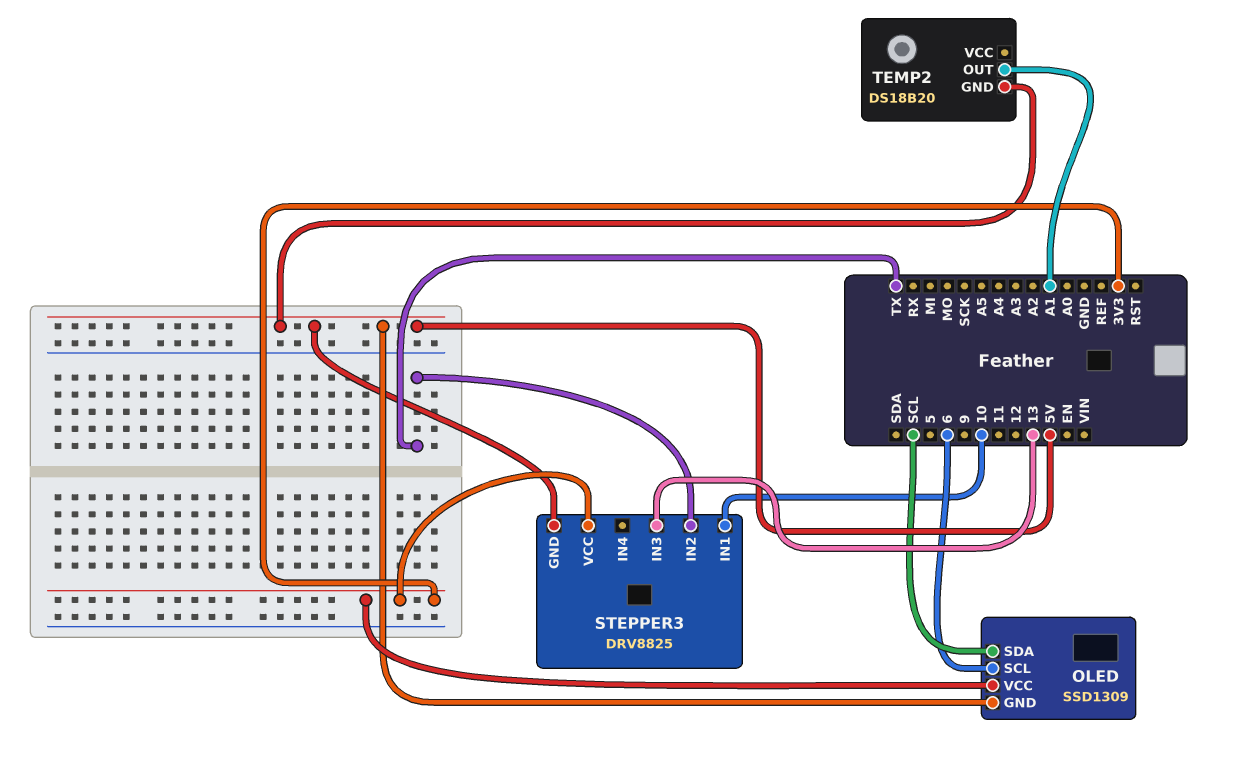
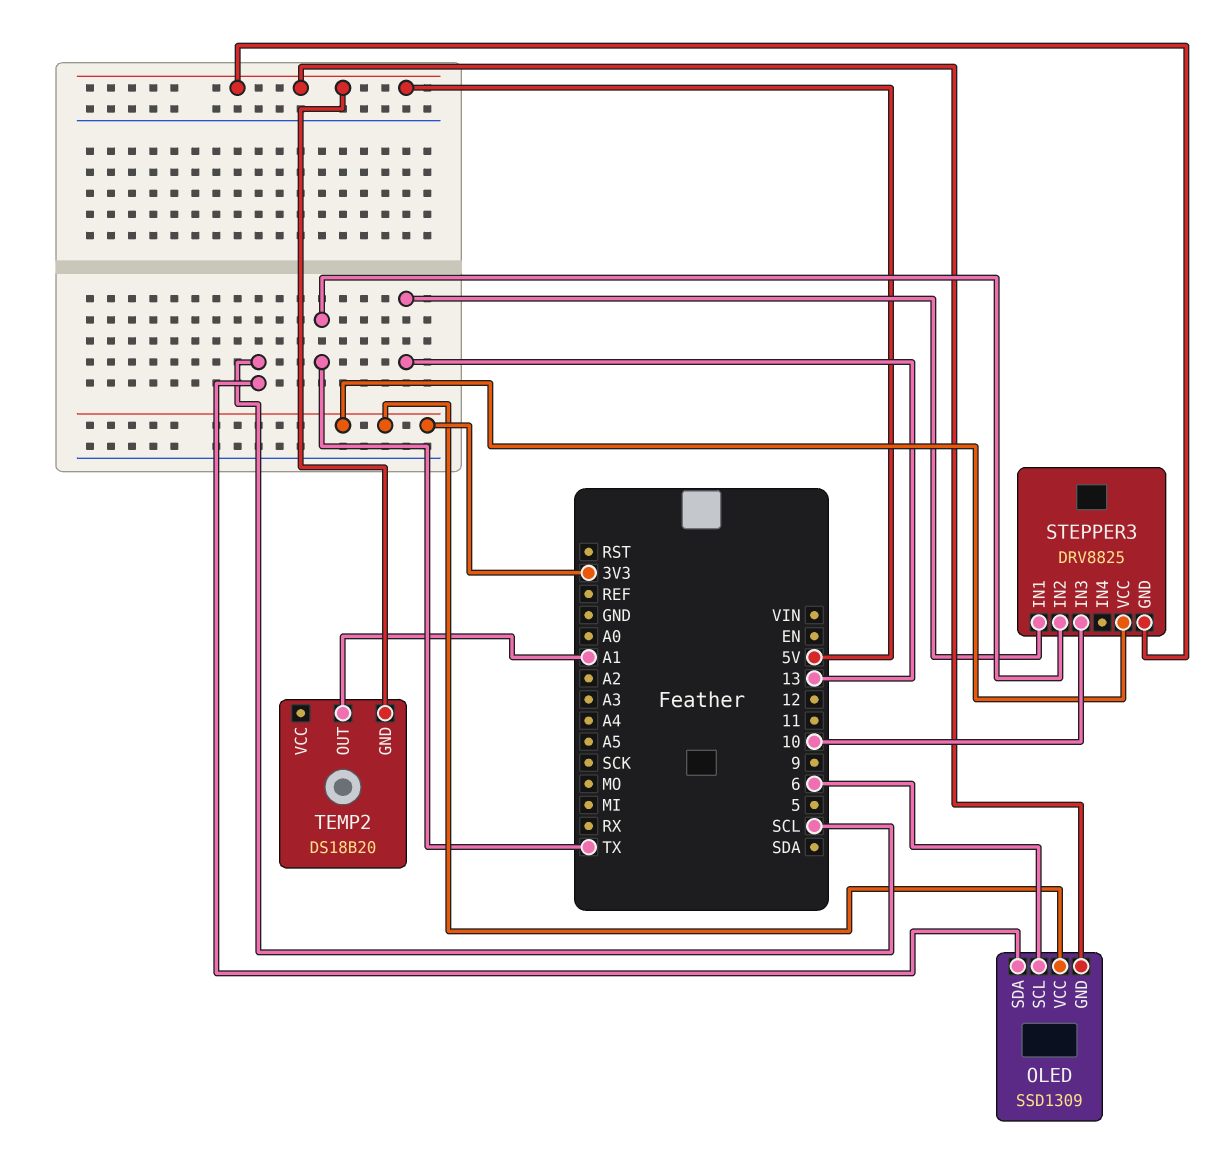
STEPPER3 pin IN1: 10 -> 13
STEPPER3 pin IN3: 13 -> 10

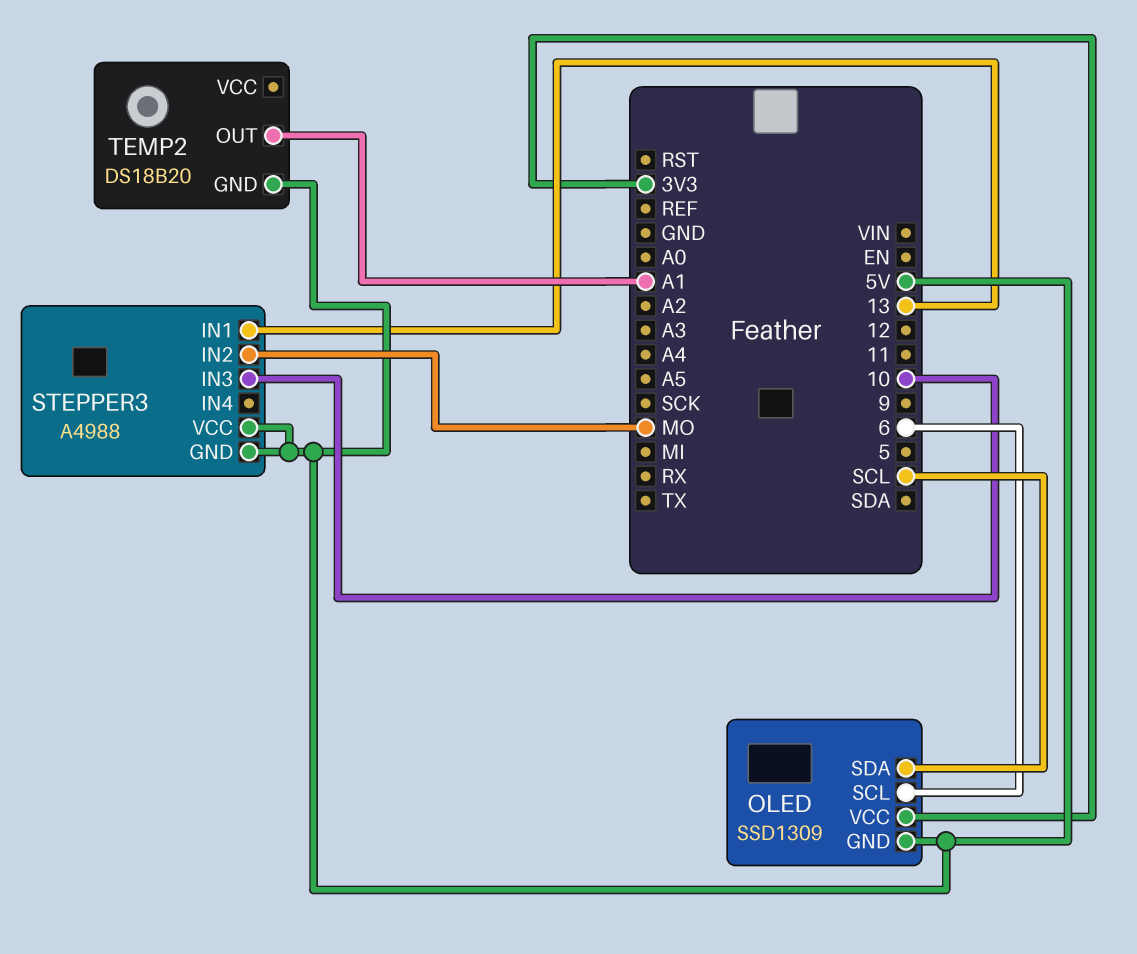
STEPPER3: DRV8825 -> A4988
STEPPER3 pin IN2: TX -> MO
STEPPER3 pin VCC: 3V3 -> 5V

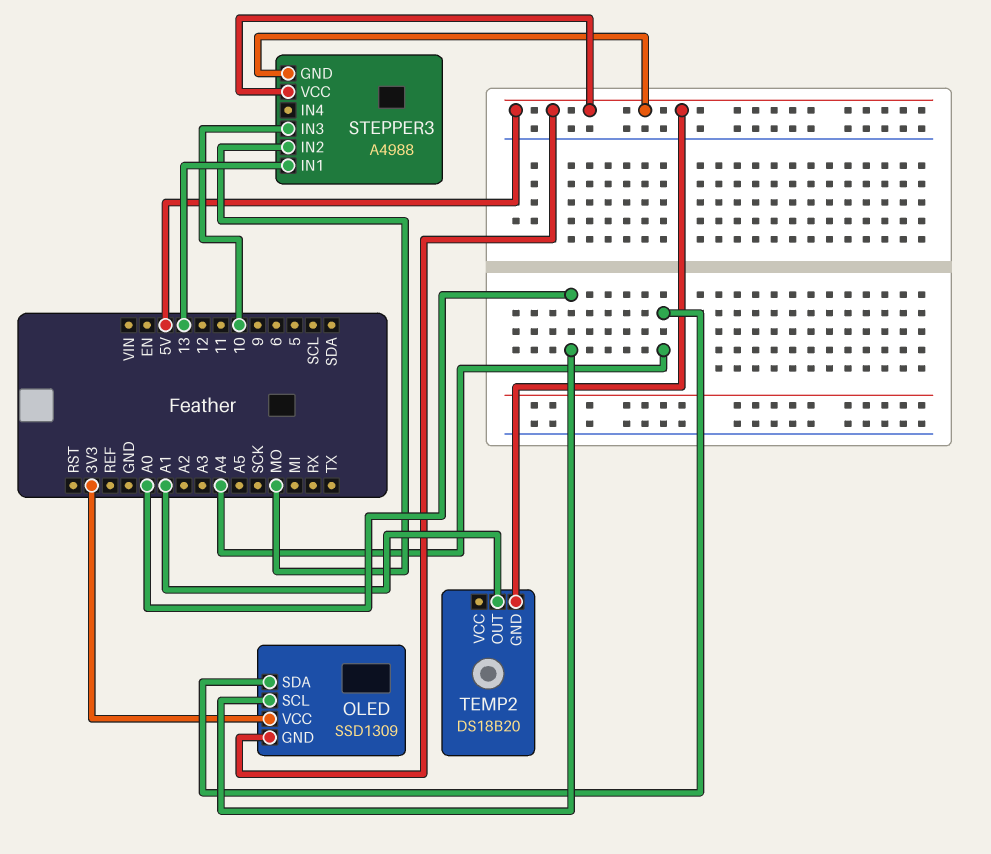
OLED pin SCL: 6 -> A0
OLED pin SDA: SCL -> A4

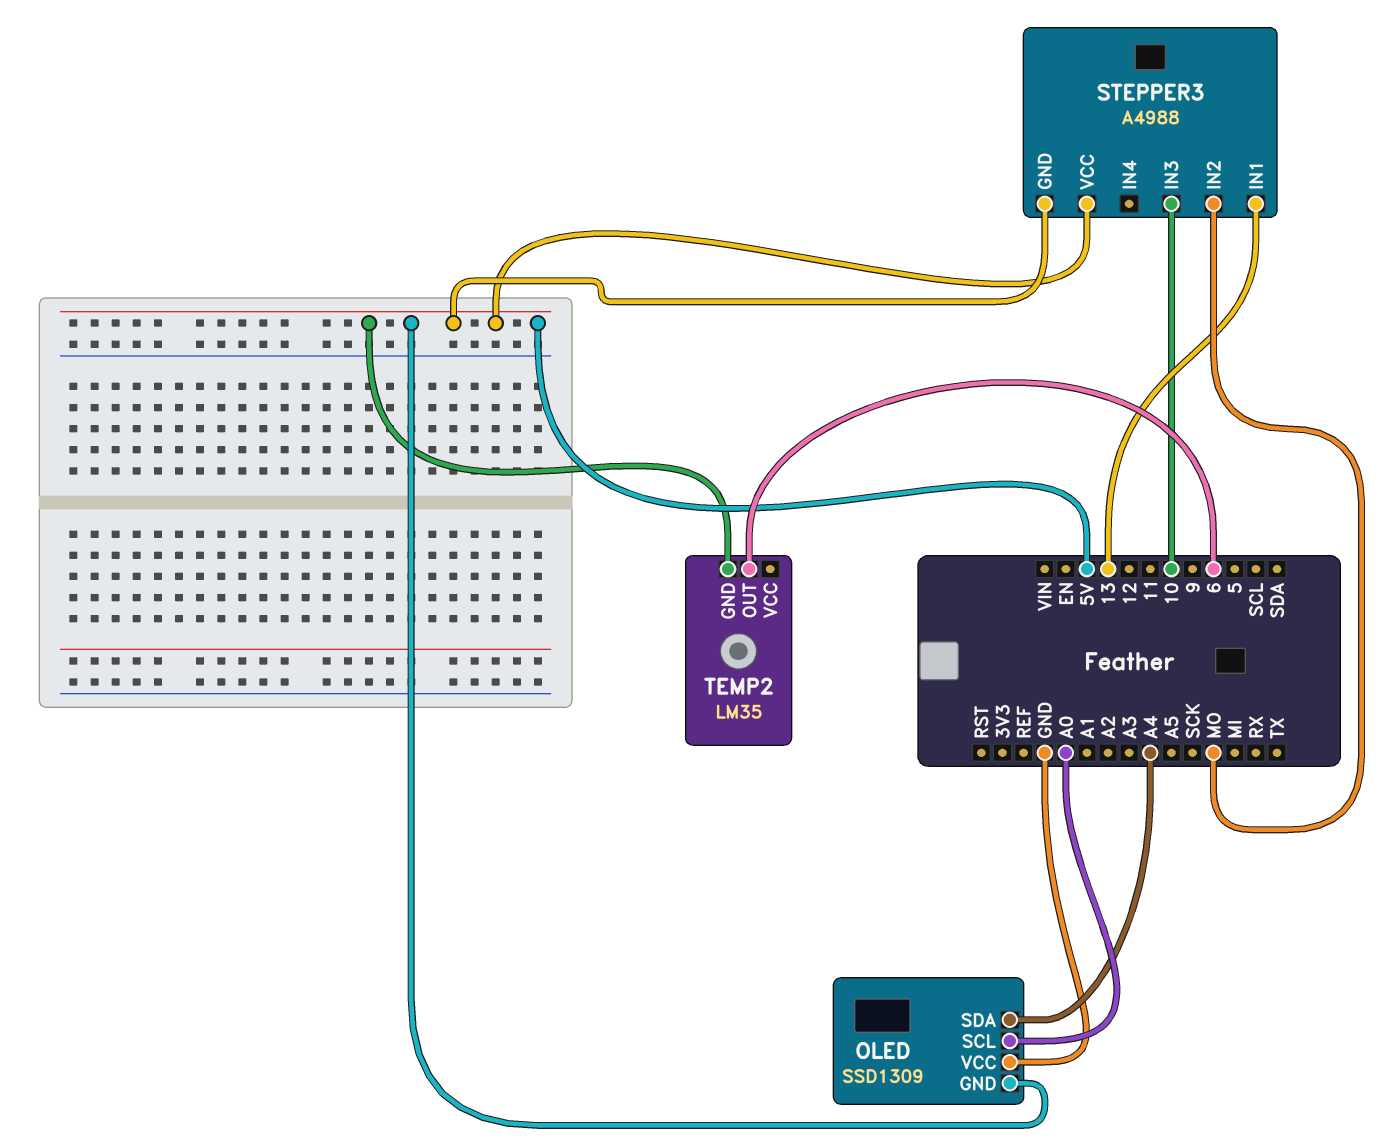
OLED pin VCC: 3V3 -> GND
TEMP2: DS18B20 -> LM35
TEMP2 pin OUT: A1 -> 6

